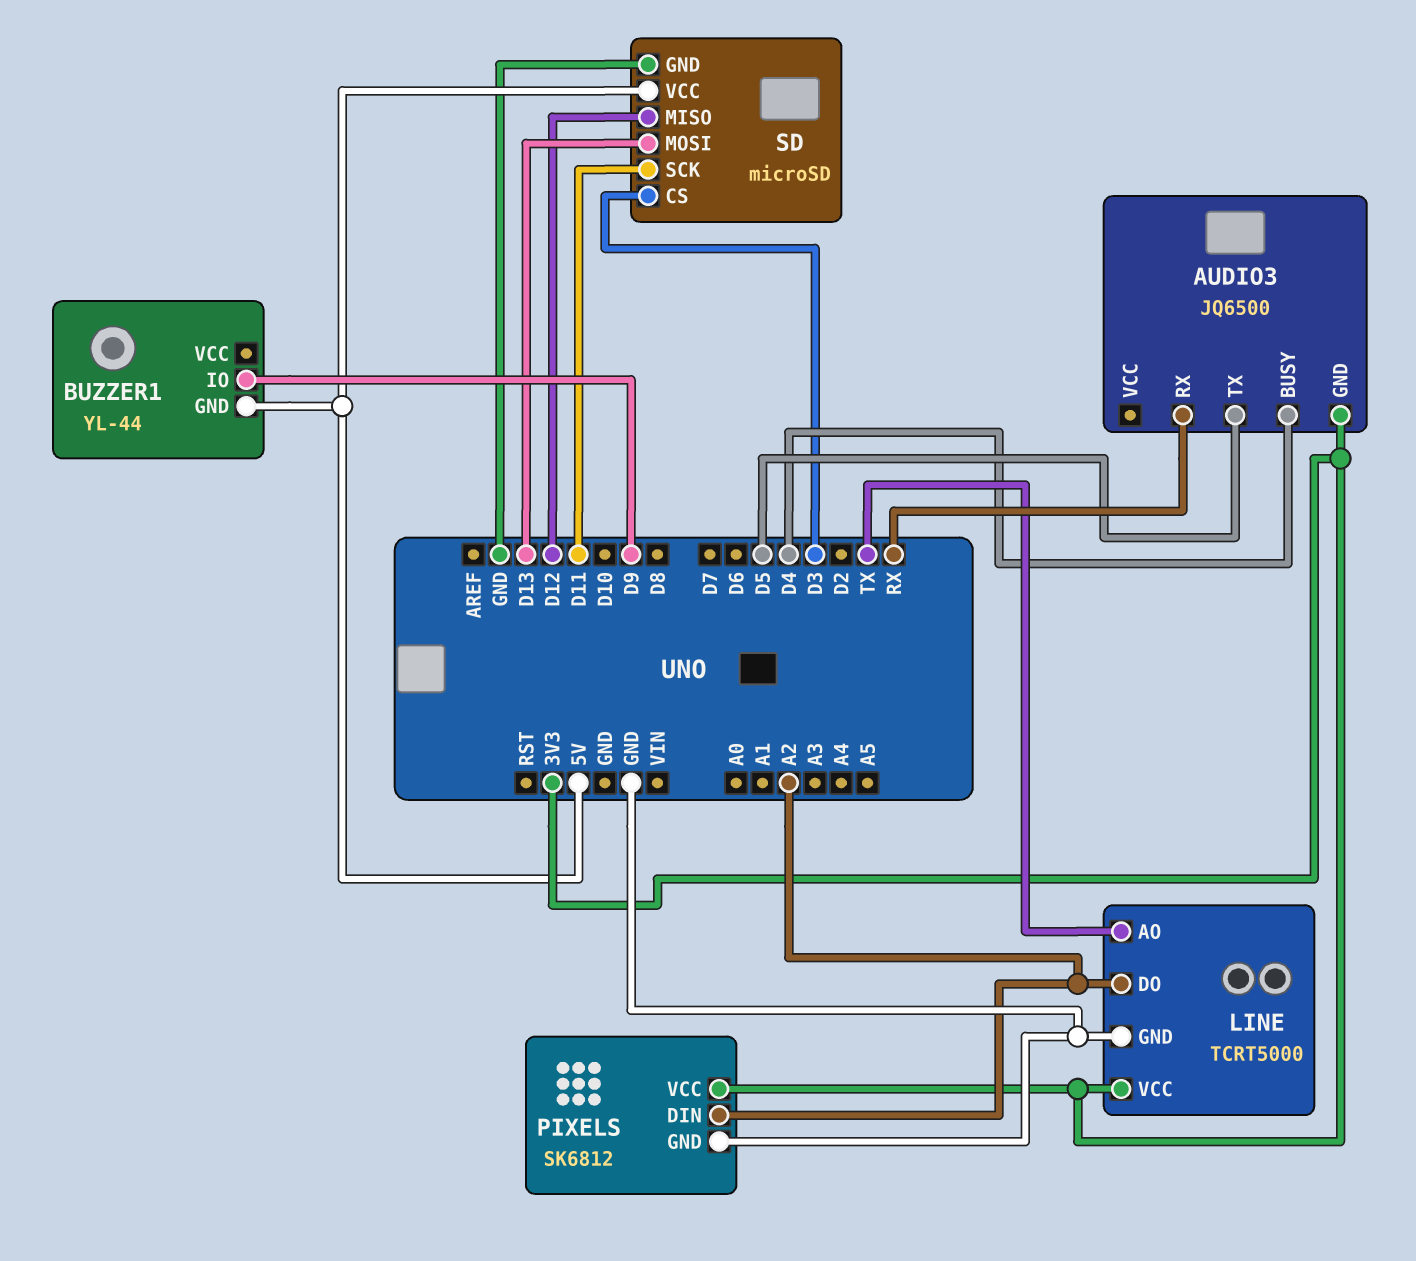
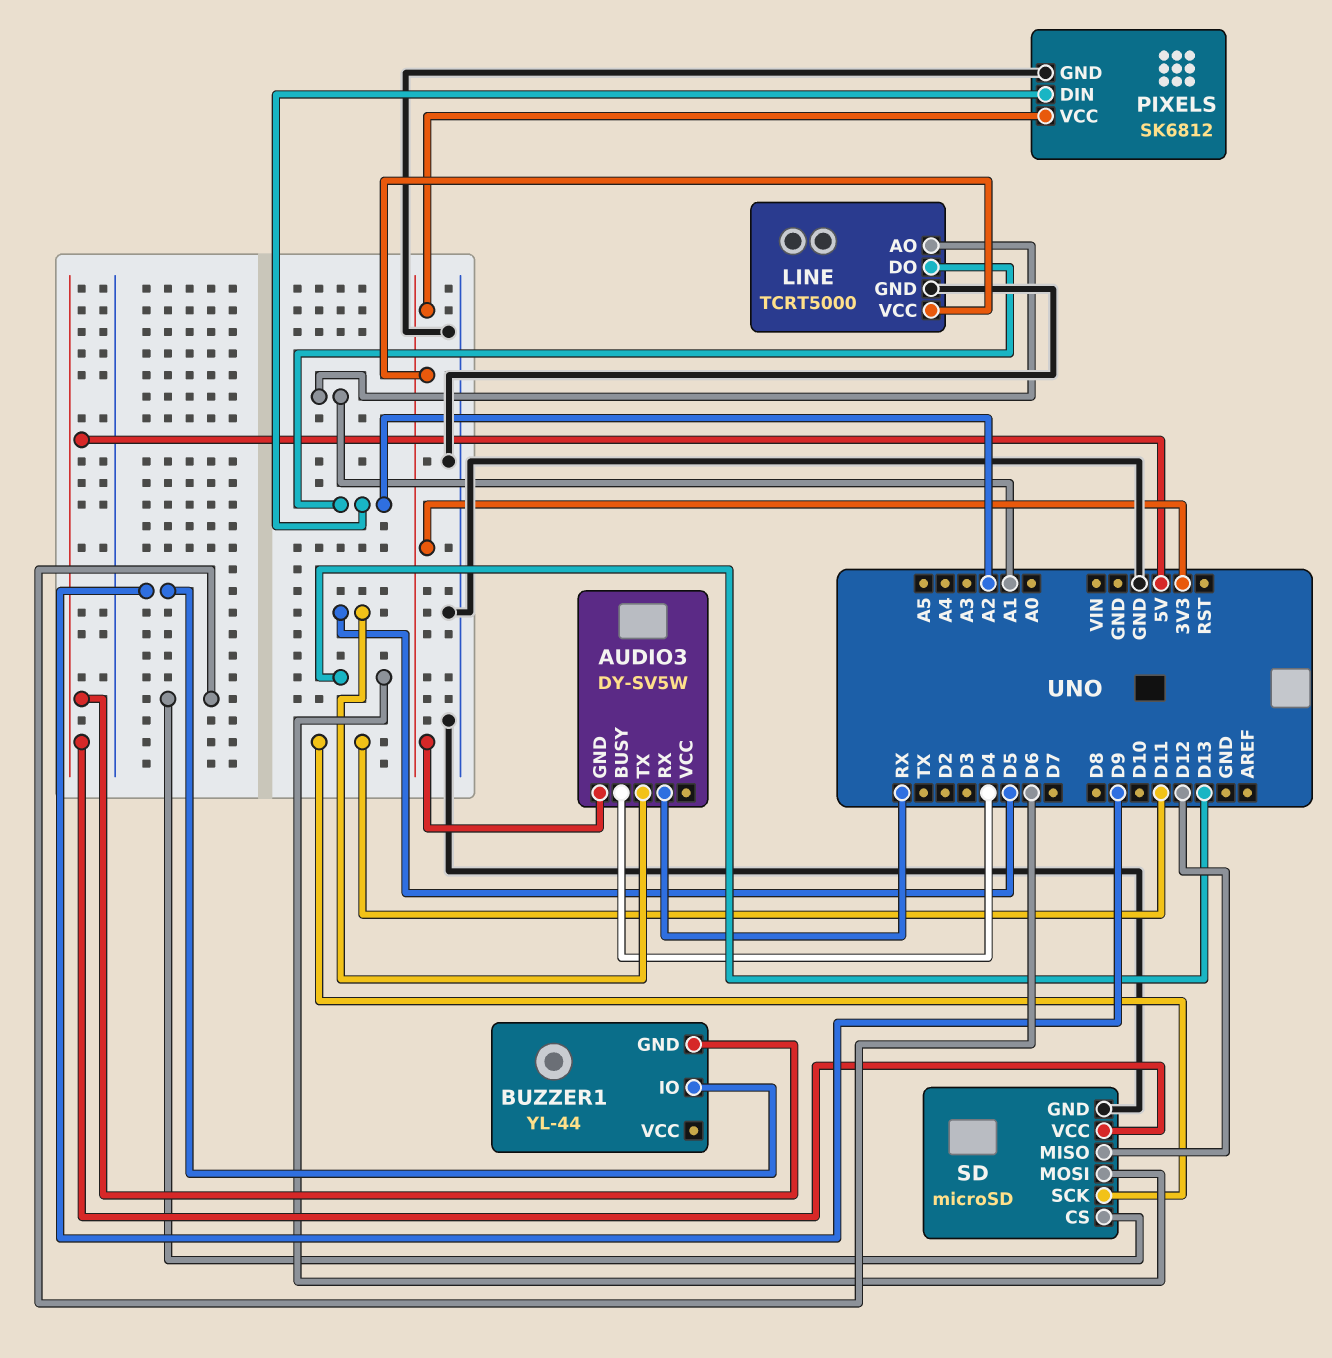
AUDIO3: JQ6500 -> DY-SV5W
LINE pin AO: TX -> A1
SD pin CS: D3 -> D6

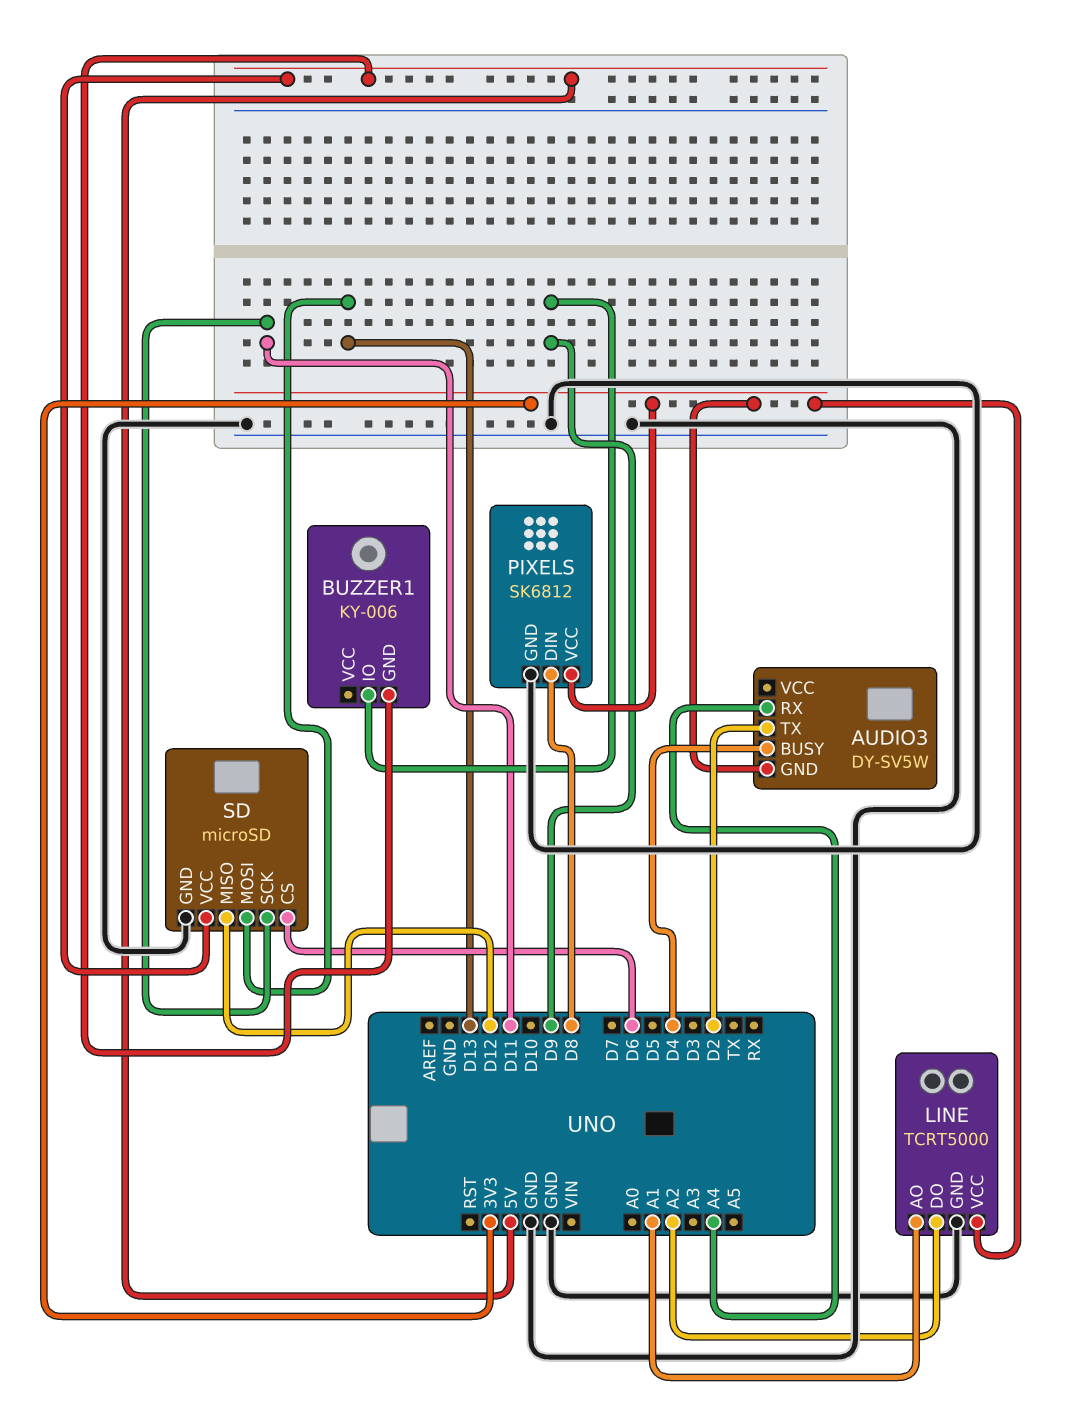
AUDIO3 pin RX: RX -> A4
AUDIO3 pin TX: D5 -> D2
BUZZER1: YL-44 -> KY-006
PIXELS pin DIN: A2 -> D8

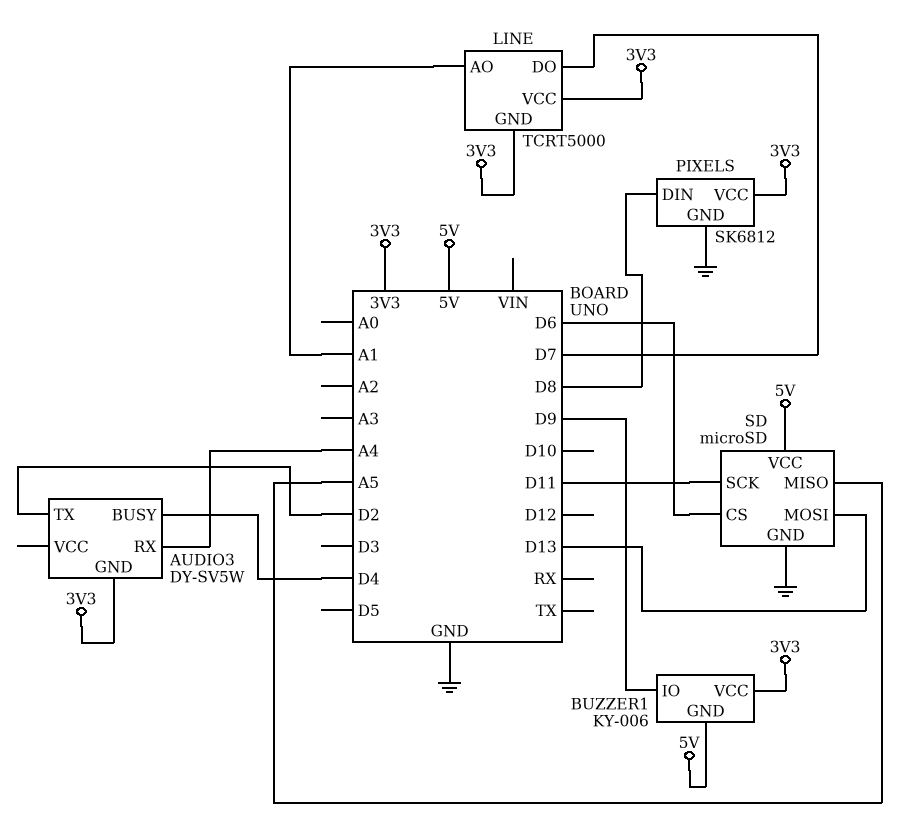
BUZZER1 pin VCC: none -> 3V3
LINE pin DO: A2 -> D7
LINE pin GND: GND -> 3V3
SD pin MISO: D12 -> A5

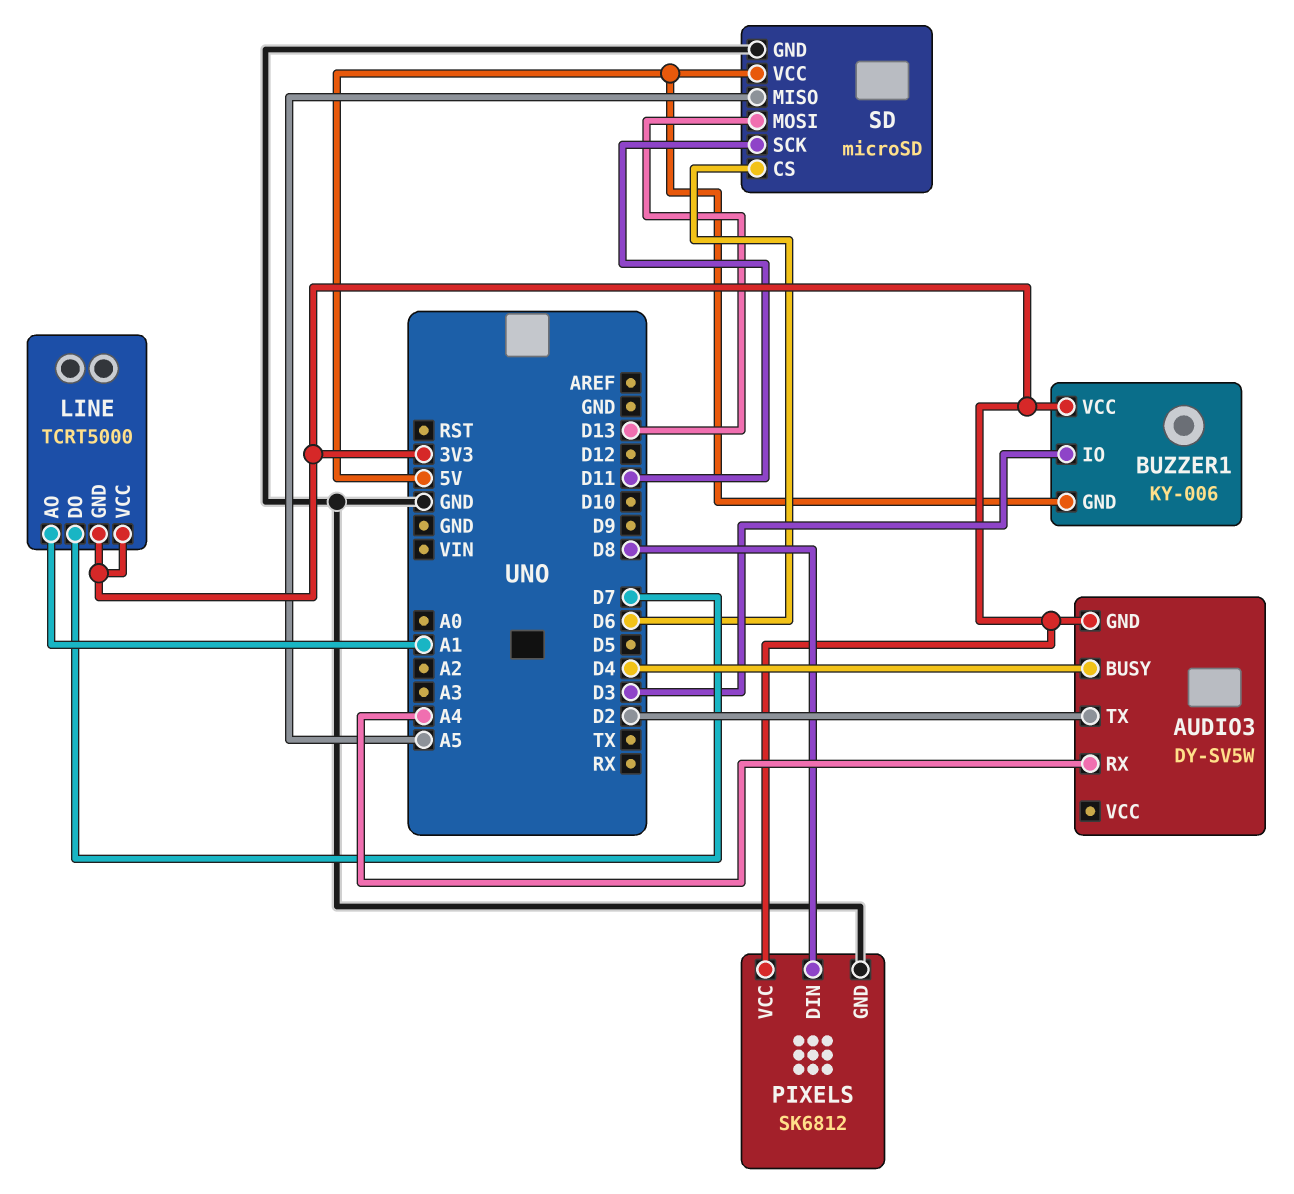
BUZZER1 pin IO: D9 -> D3

